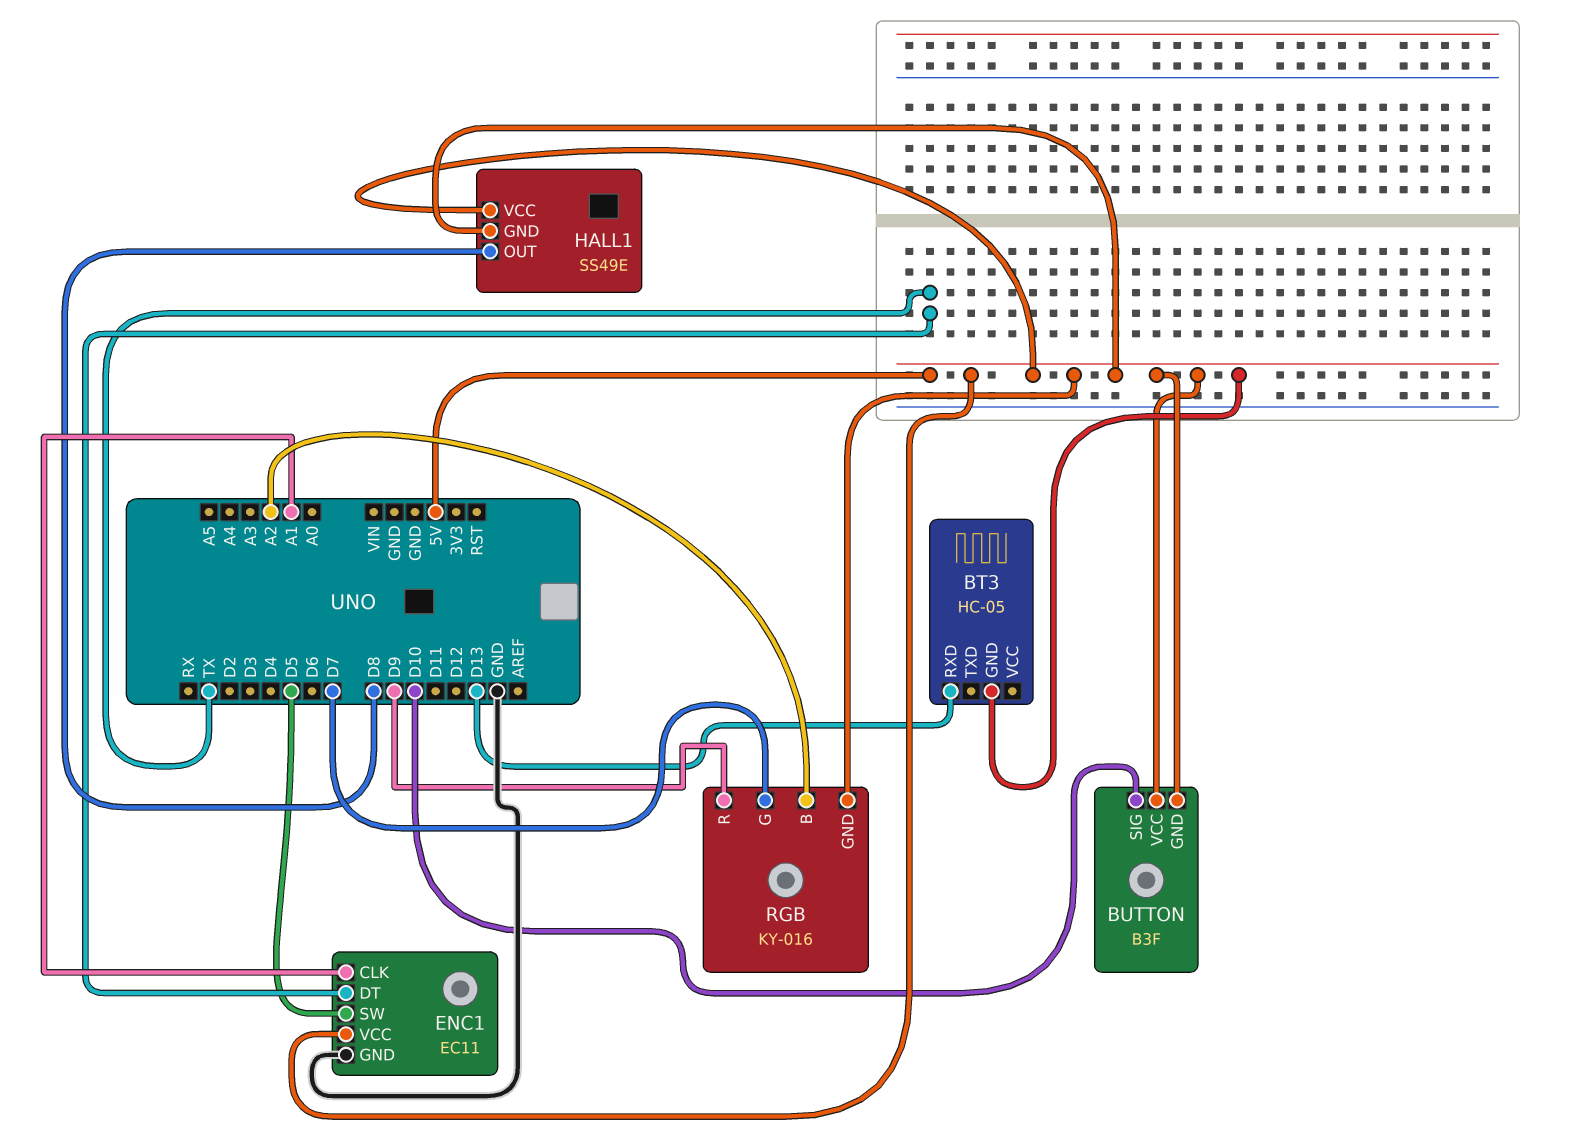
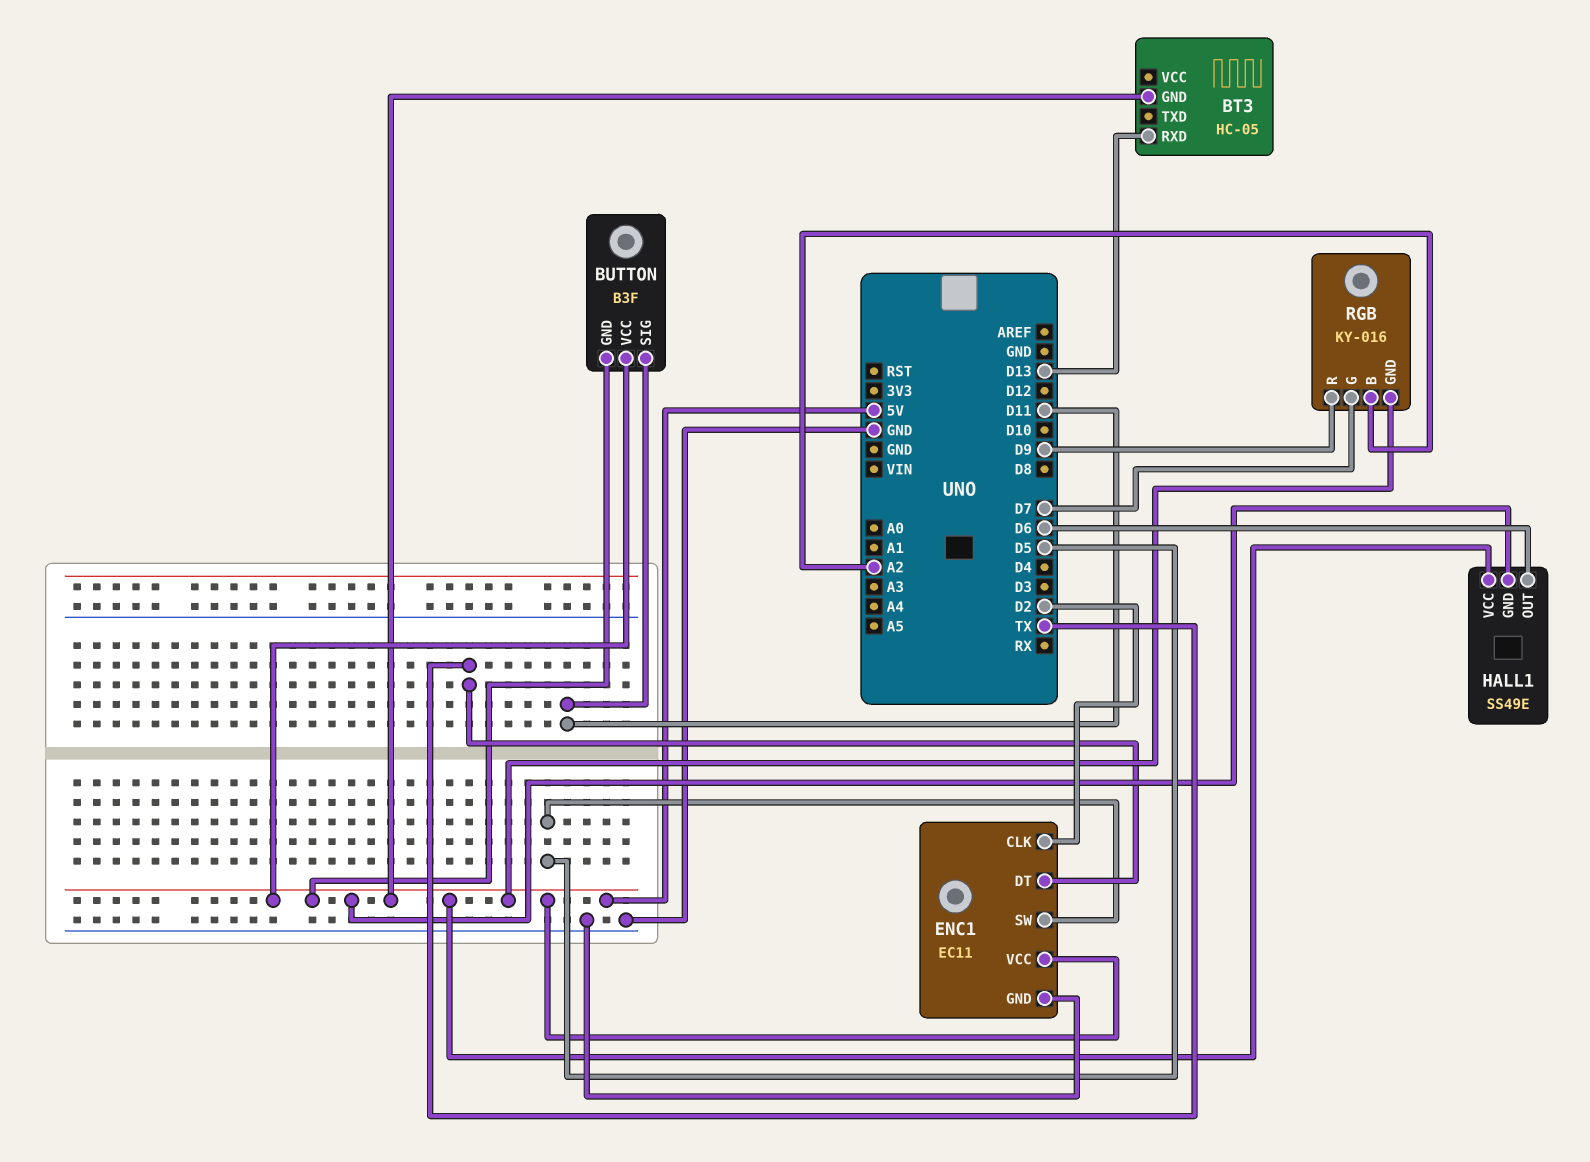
BUTTON pin SIG: D10 -> D11
ENC1 pin CLK: A1 -> D2
HALL1 pin OUT: D8 -> D6

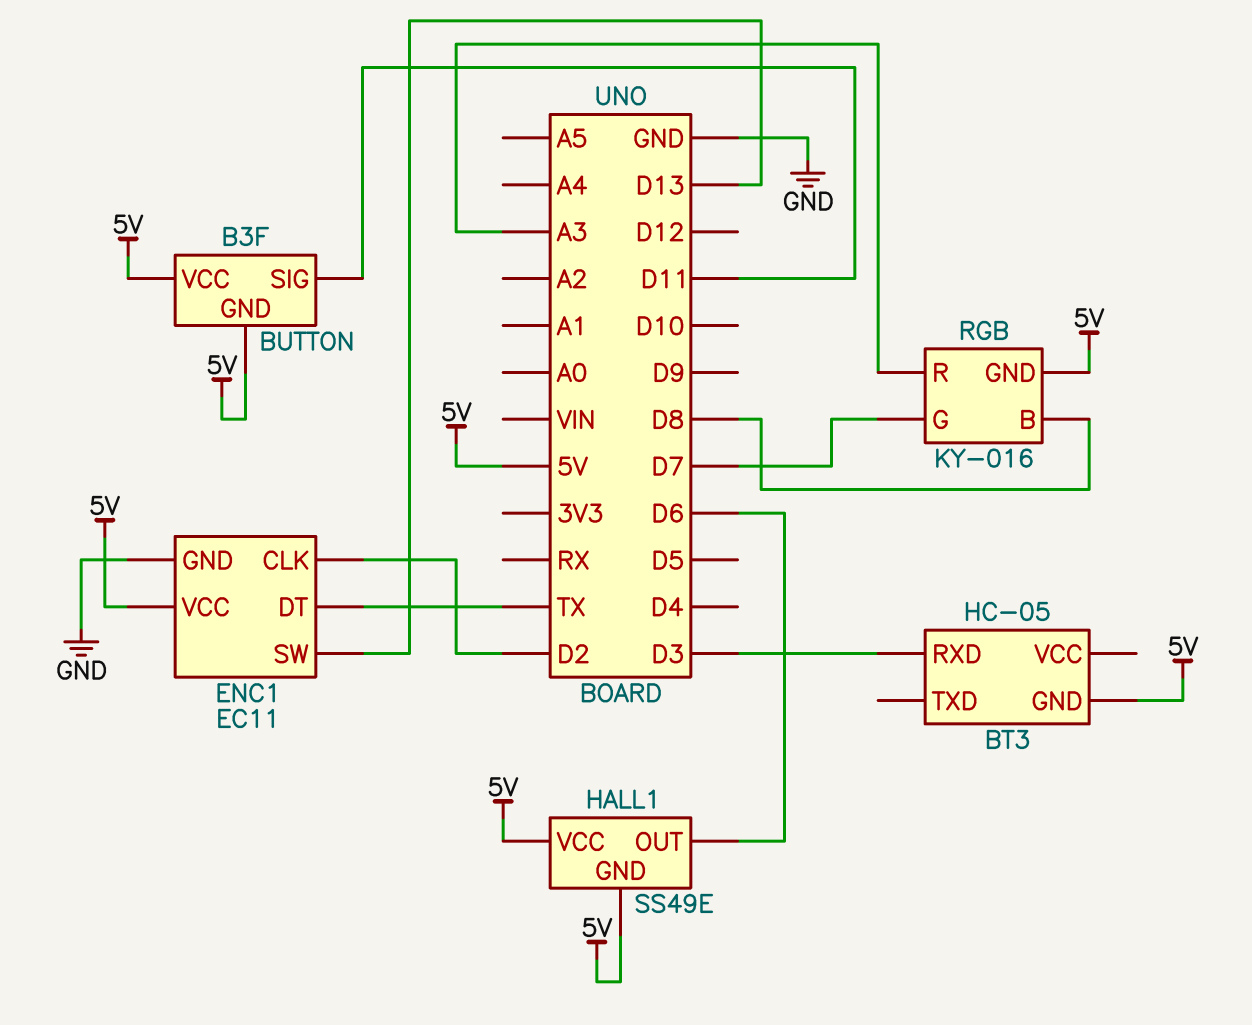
BT3 pin RXD: D13 -> D3
ENC1 pin SW: D5 -> D13
RGB pin B: A2 -> D8
RGB pin R: D9 -> A3

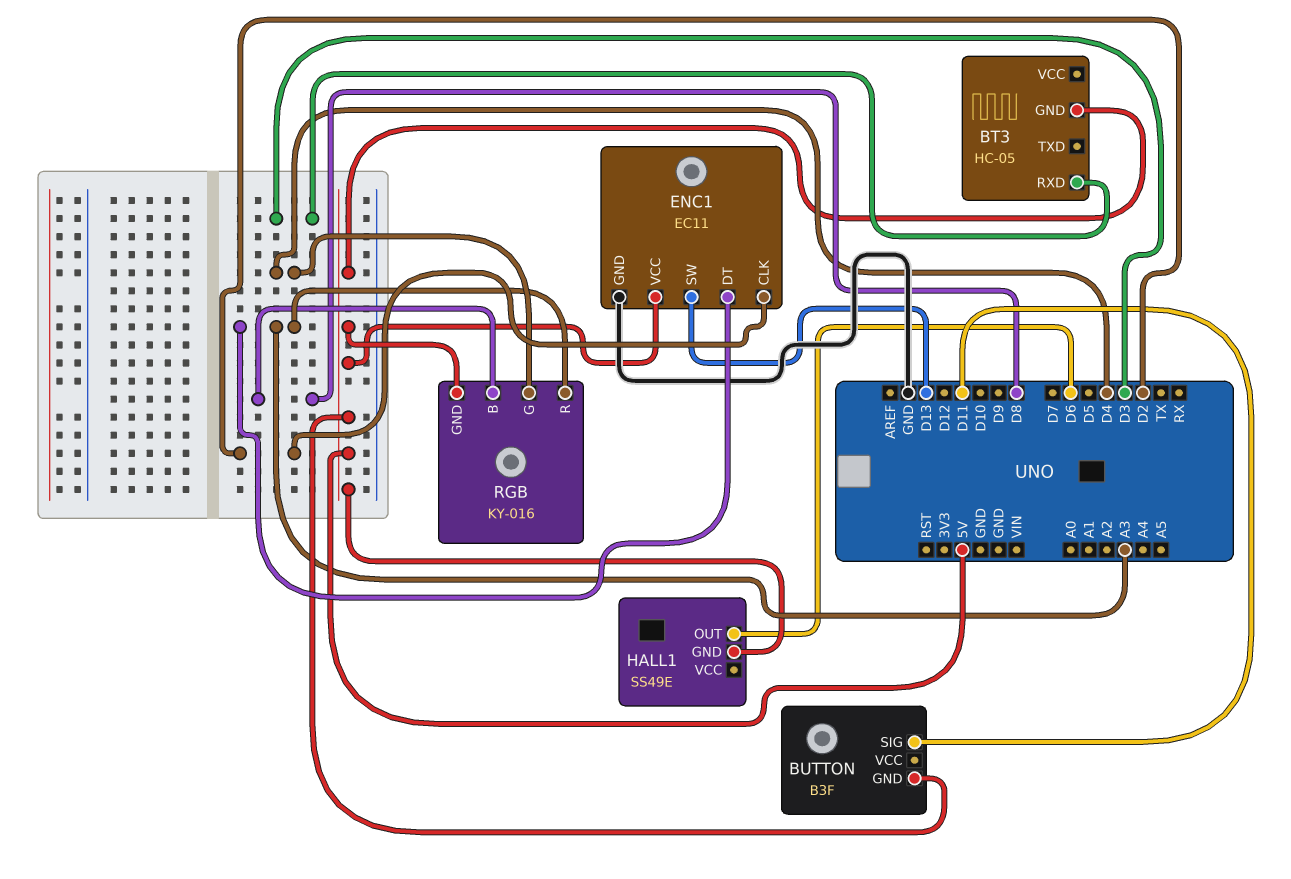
BUTTON pin VCC: 5V -> none
ENC1 pin DT: TX -> A3
HALL1 pin VCC: 5V -> none
RGB pin G: D7 -> D4

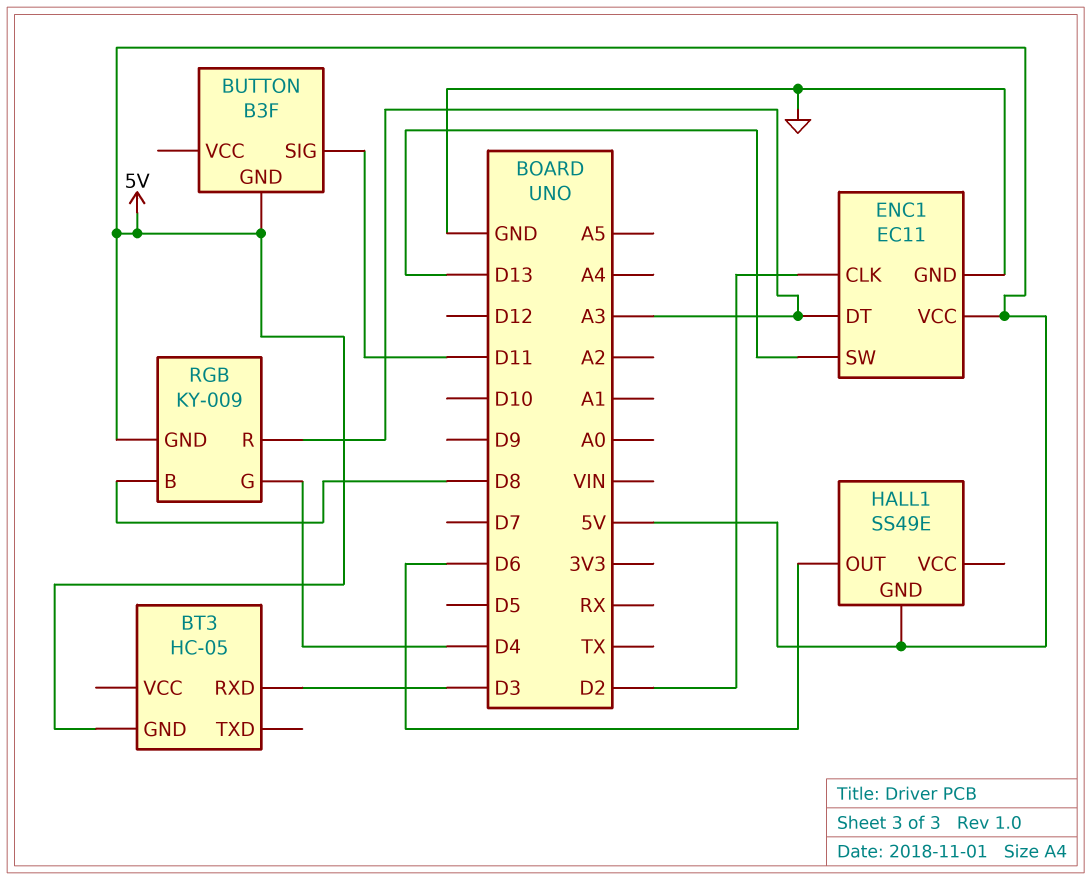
RGB: KY-016 -> KY-009

